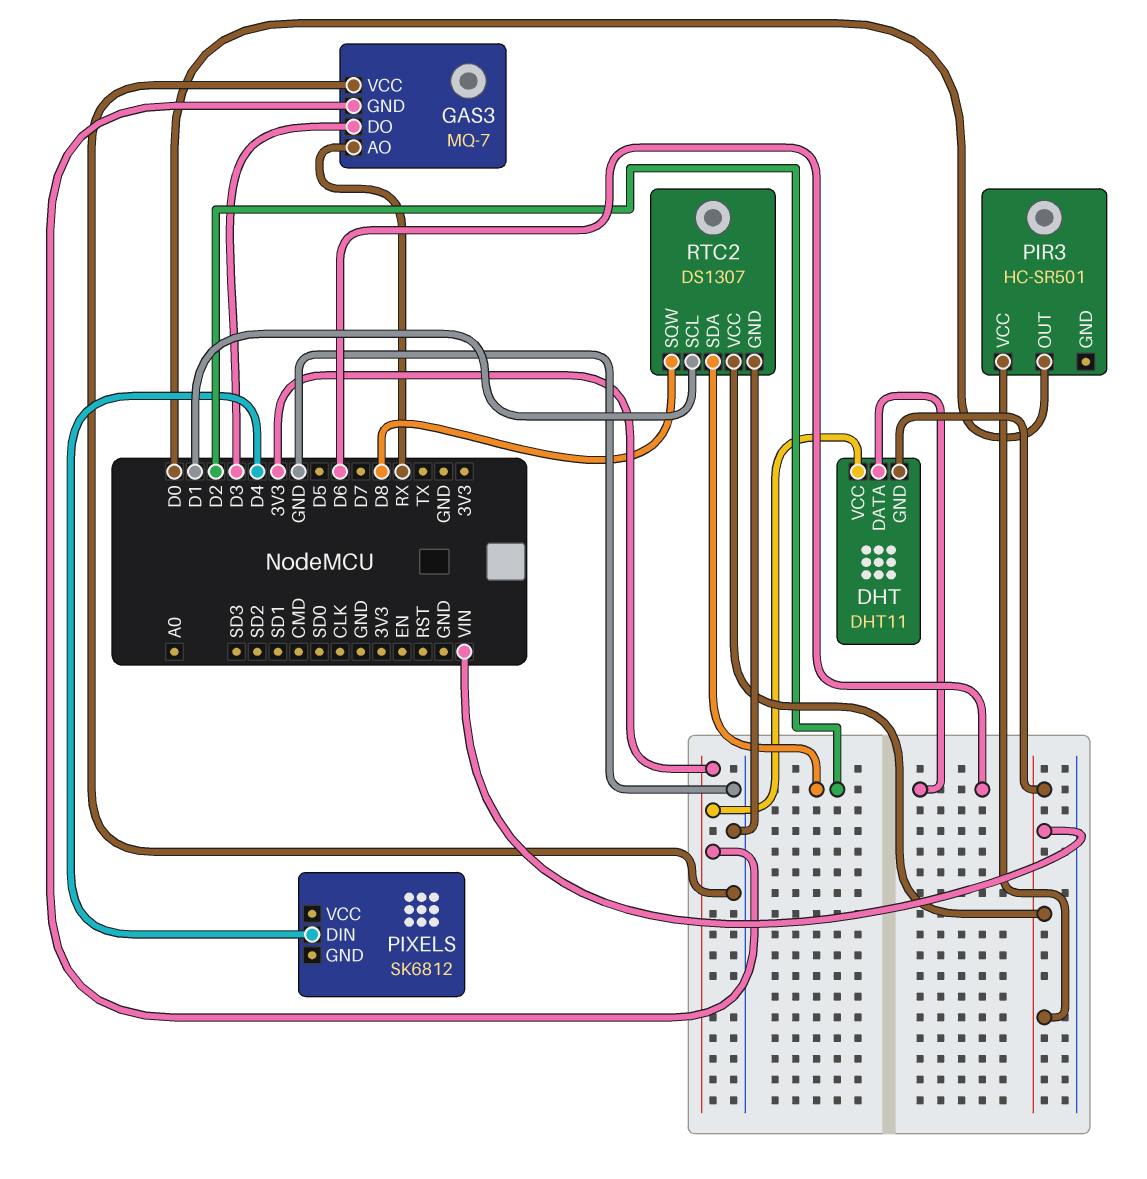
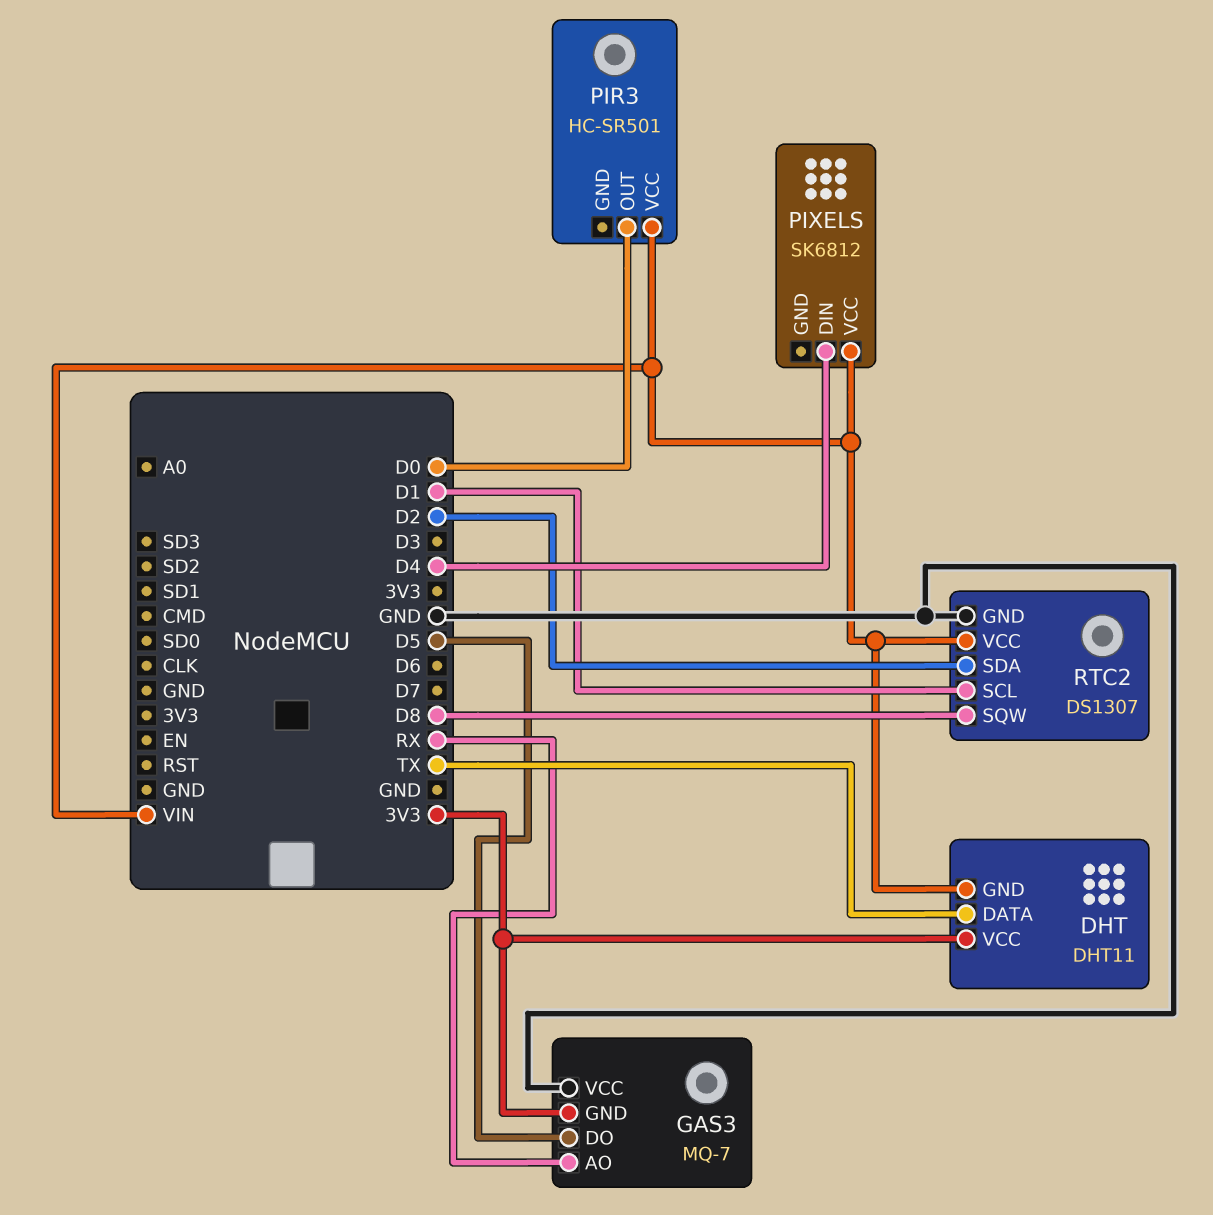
DHT pin DATA: D6 -> TX
GAS3 pin DO: D3 -> D5
PIXELS pin VCC: none -> VIN

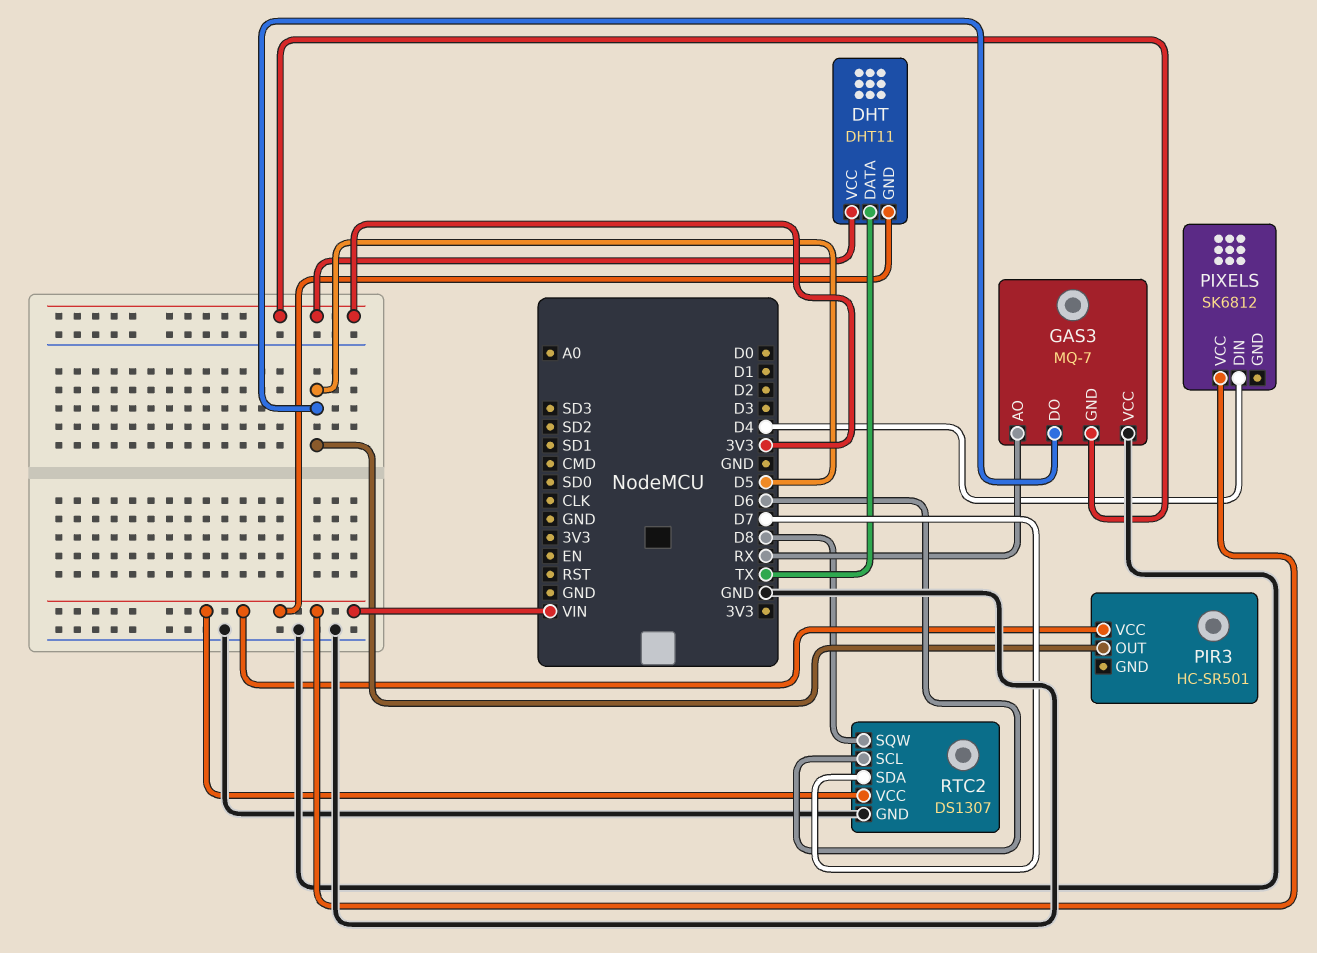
PIR3 pin OUT: D0 -> D5
RTC2 pin SCL: D1 -> D6
RTC2 pin SDA: D2 -> D7

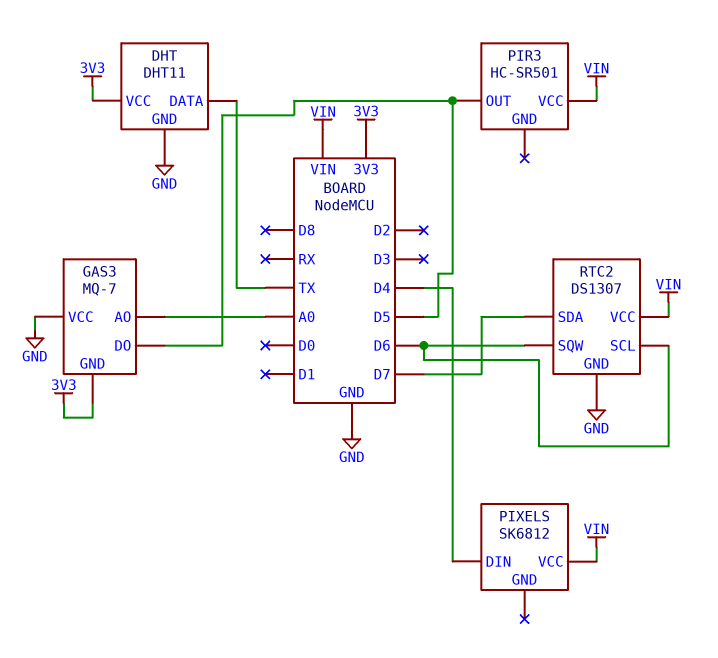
DHT pin GND: VIN -> GND
GAS3 pin AO: RX -> A0
RTC2 pin SQW: D8 -> D6

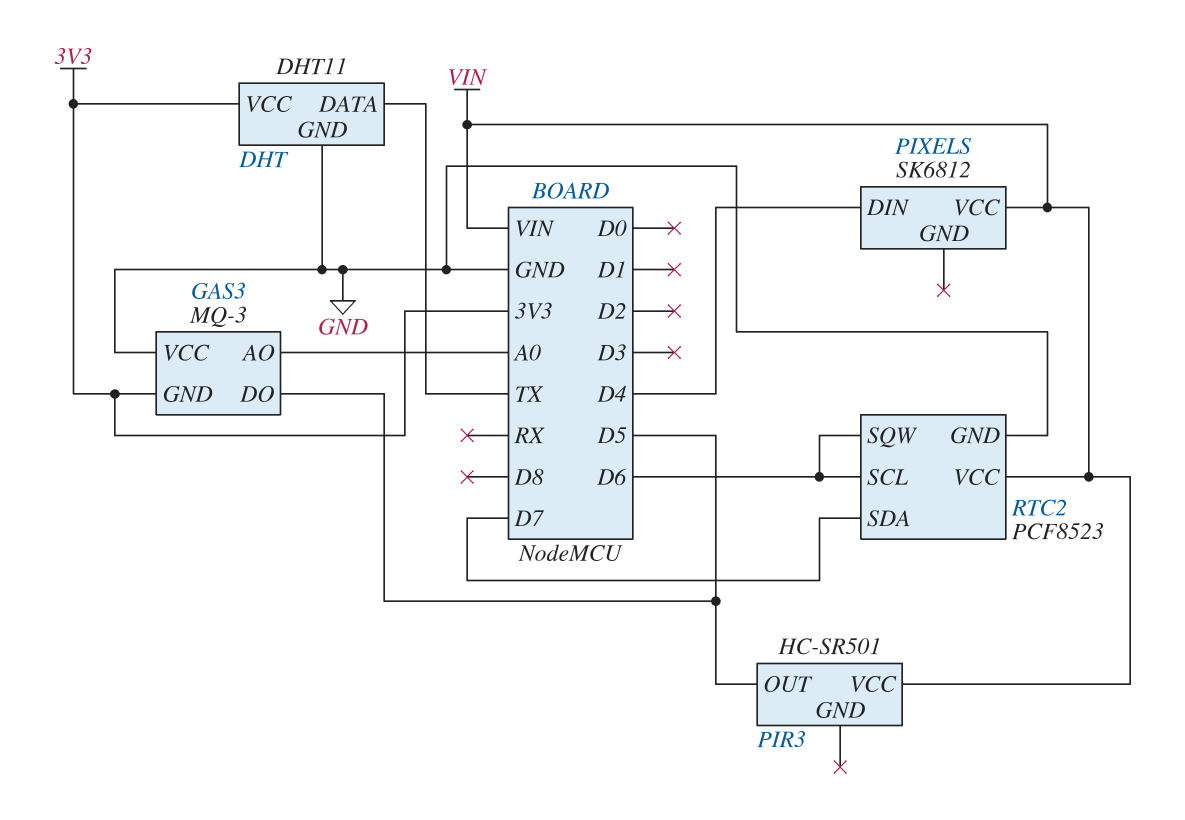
GAS3: MQ-7 -> MQ-3
RTC2: DS1307 -> PCF8523

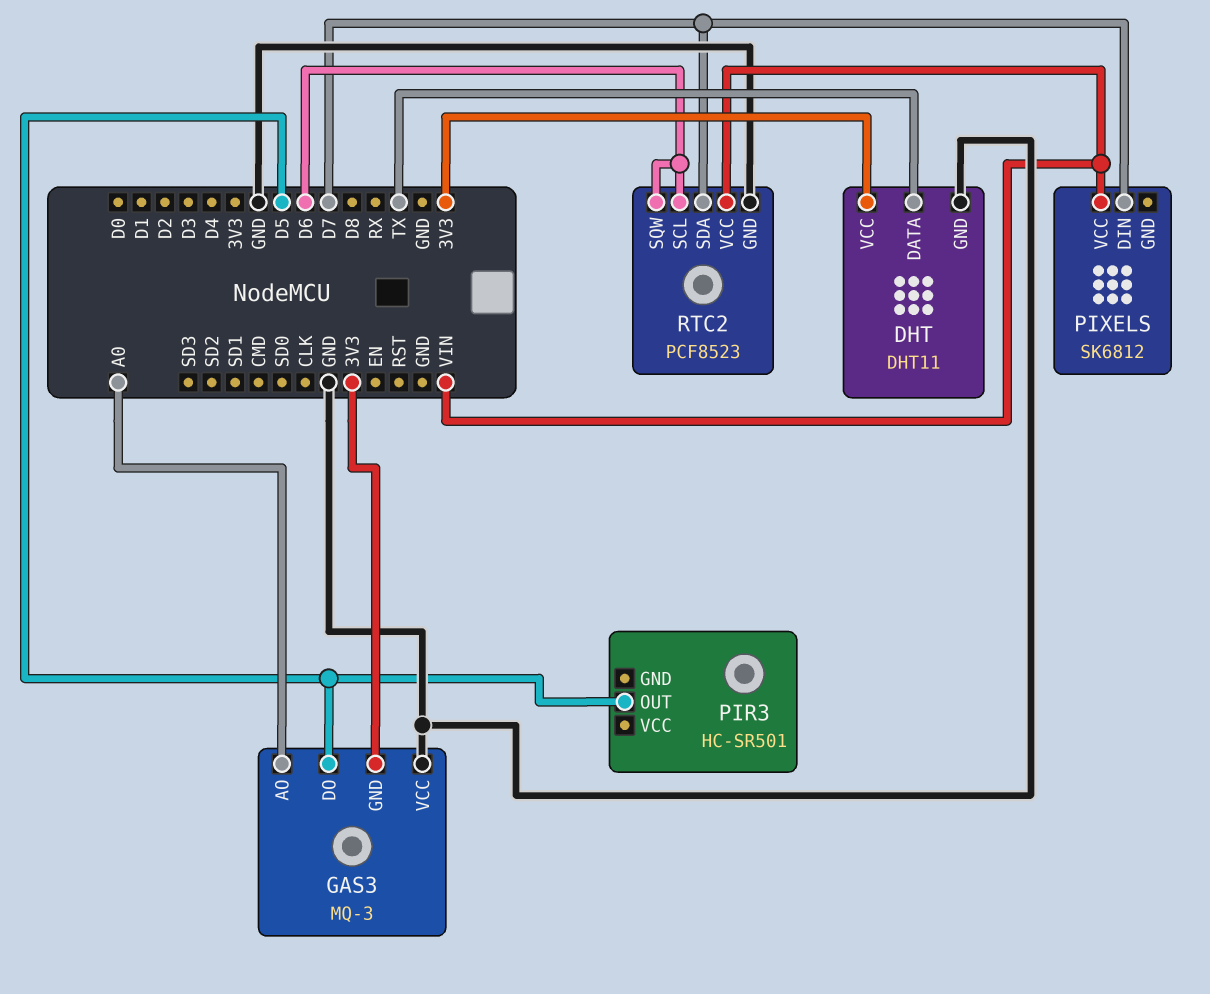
PIR3 pin VCC: VIN -> none
PIXELS pin DIN: D4 -> D7

